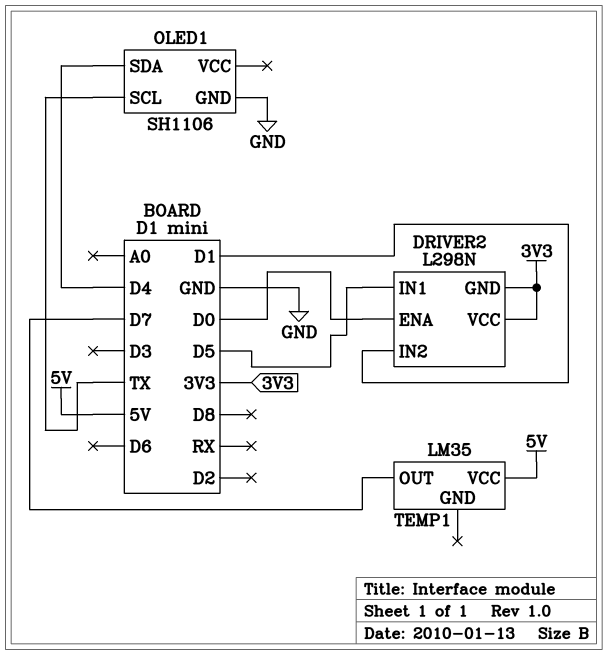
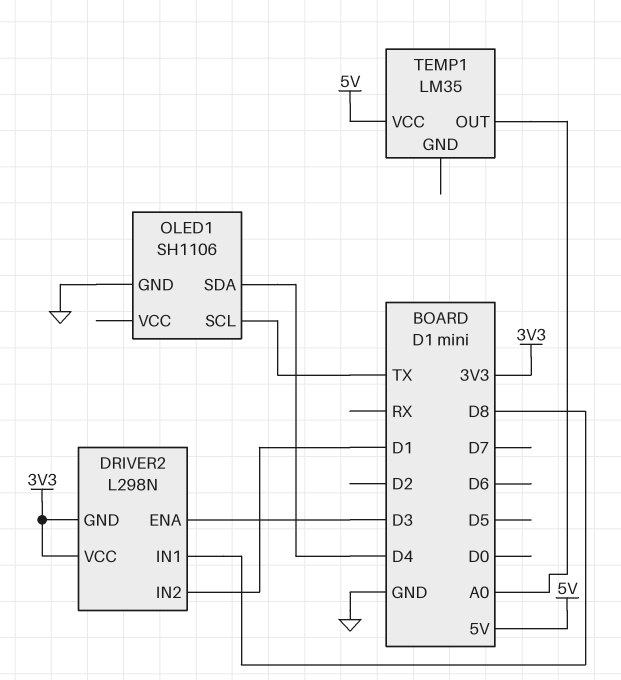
DRIVER2 pin ENA: D0 -> D3
DRIVER2 pin IN1: D5 -> D8
TEMP1 pin OUT: D7 -> A0

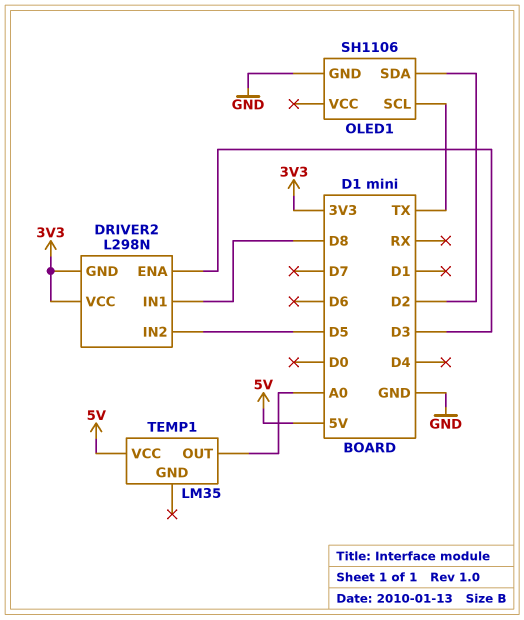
DRIVER2 pin IN2: D1 -> D5
OLED1 pin SDA: D4 -> D2

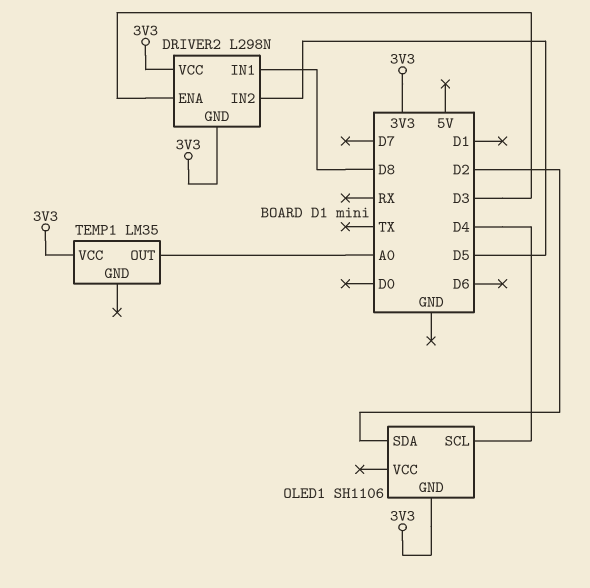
OLED1 pin GND: GND -> 3V3
OLED1 pin SCL: TX -> D4
TEMP1 pin VCC: 5V -> 3V3

